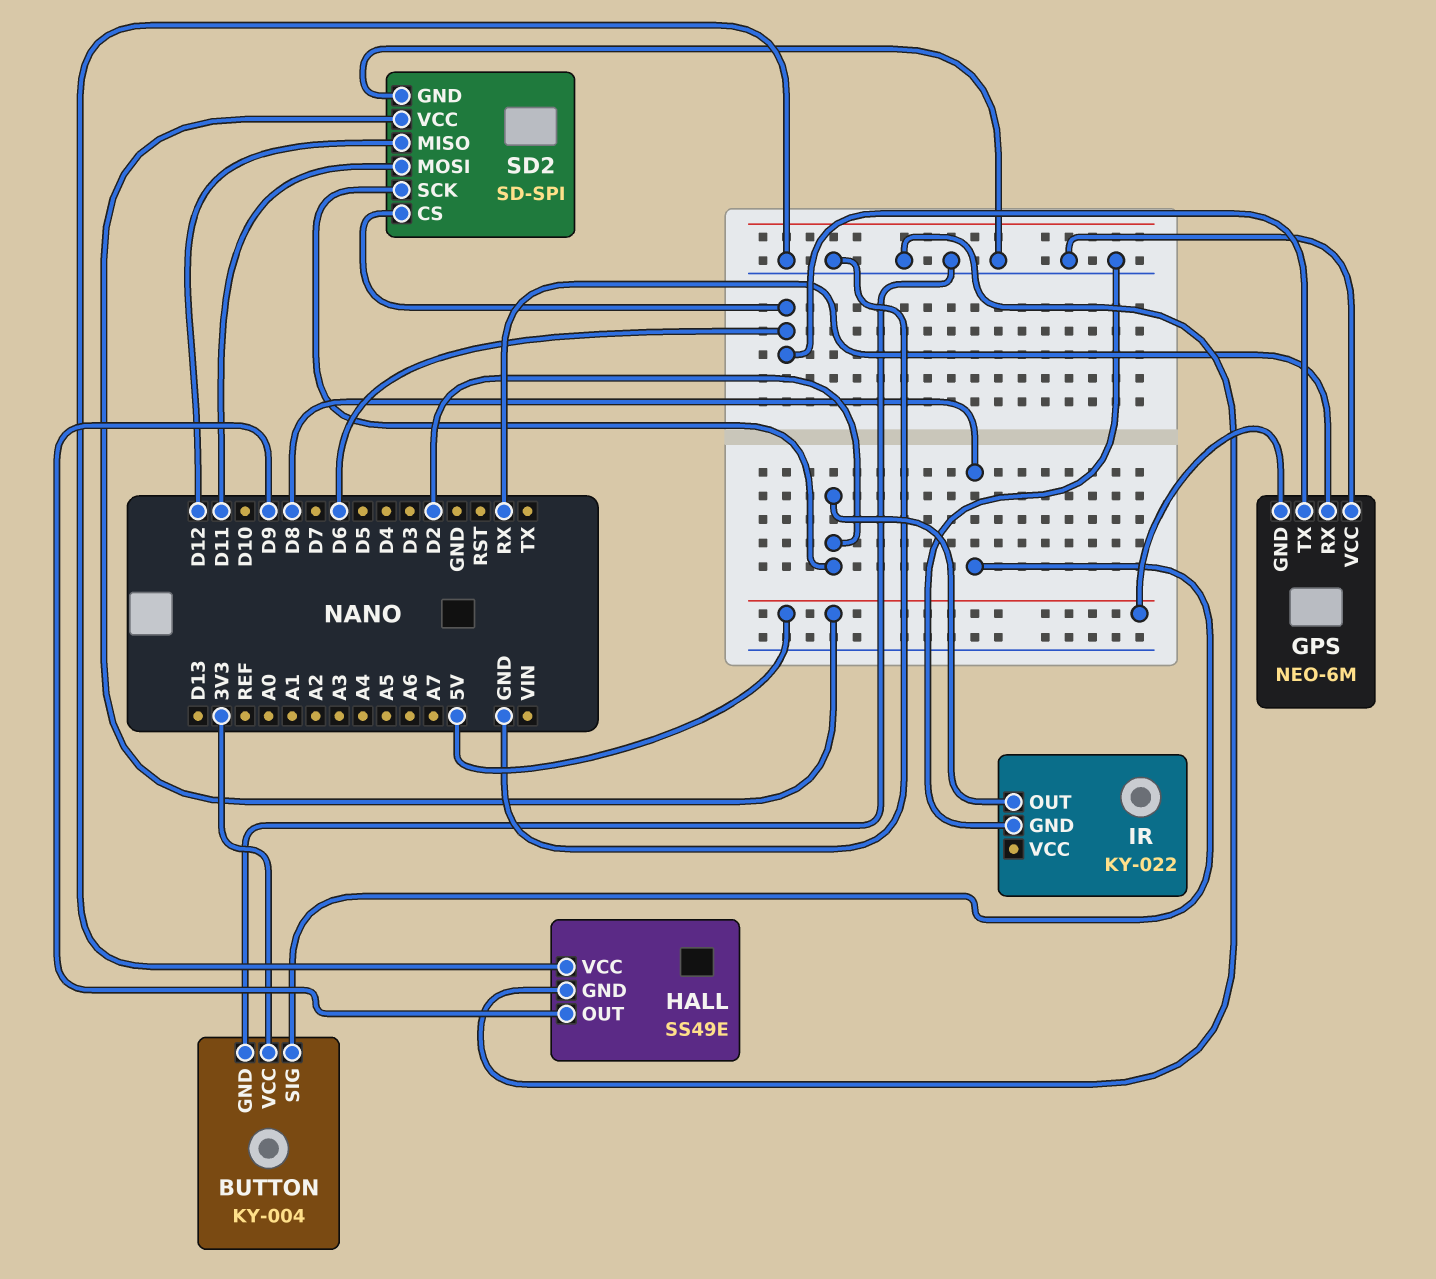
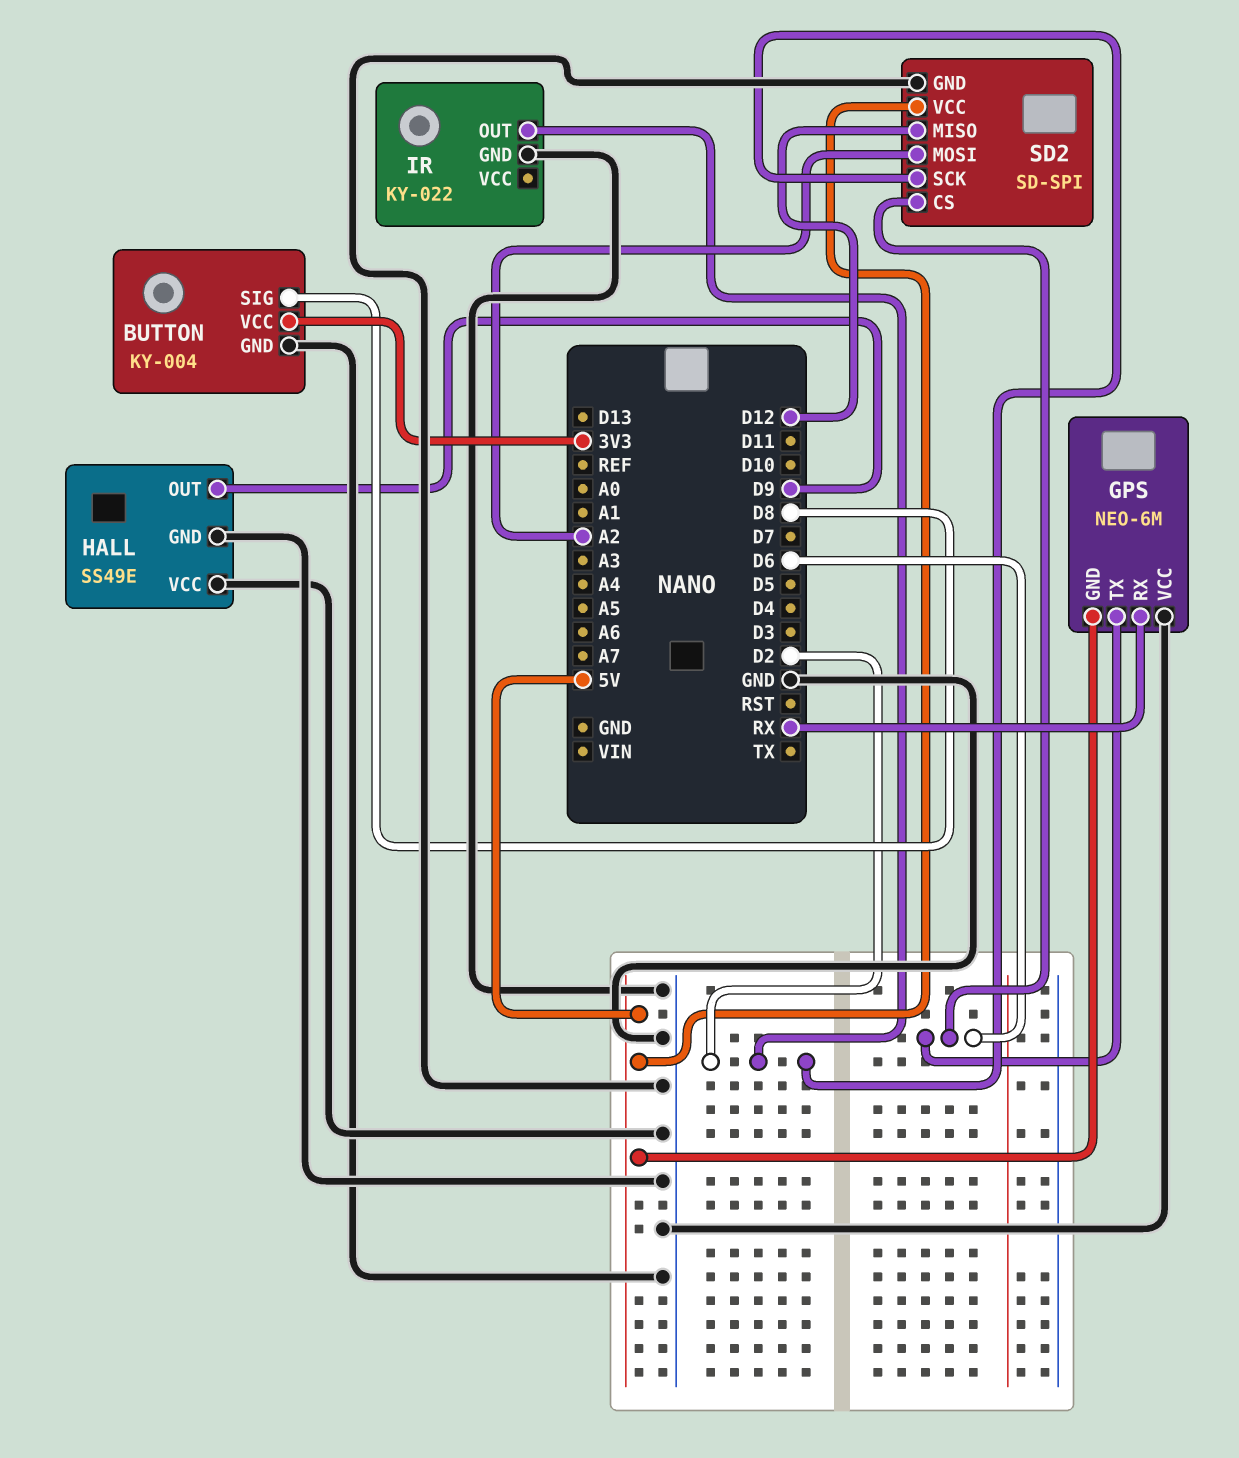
SD2 pin MOSI: D11 -> A2

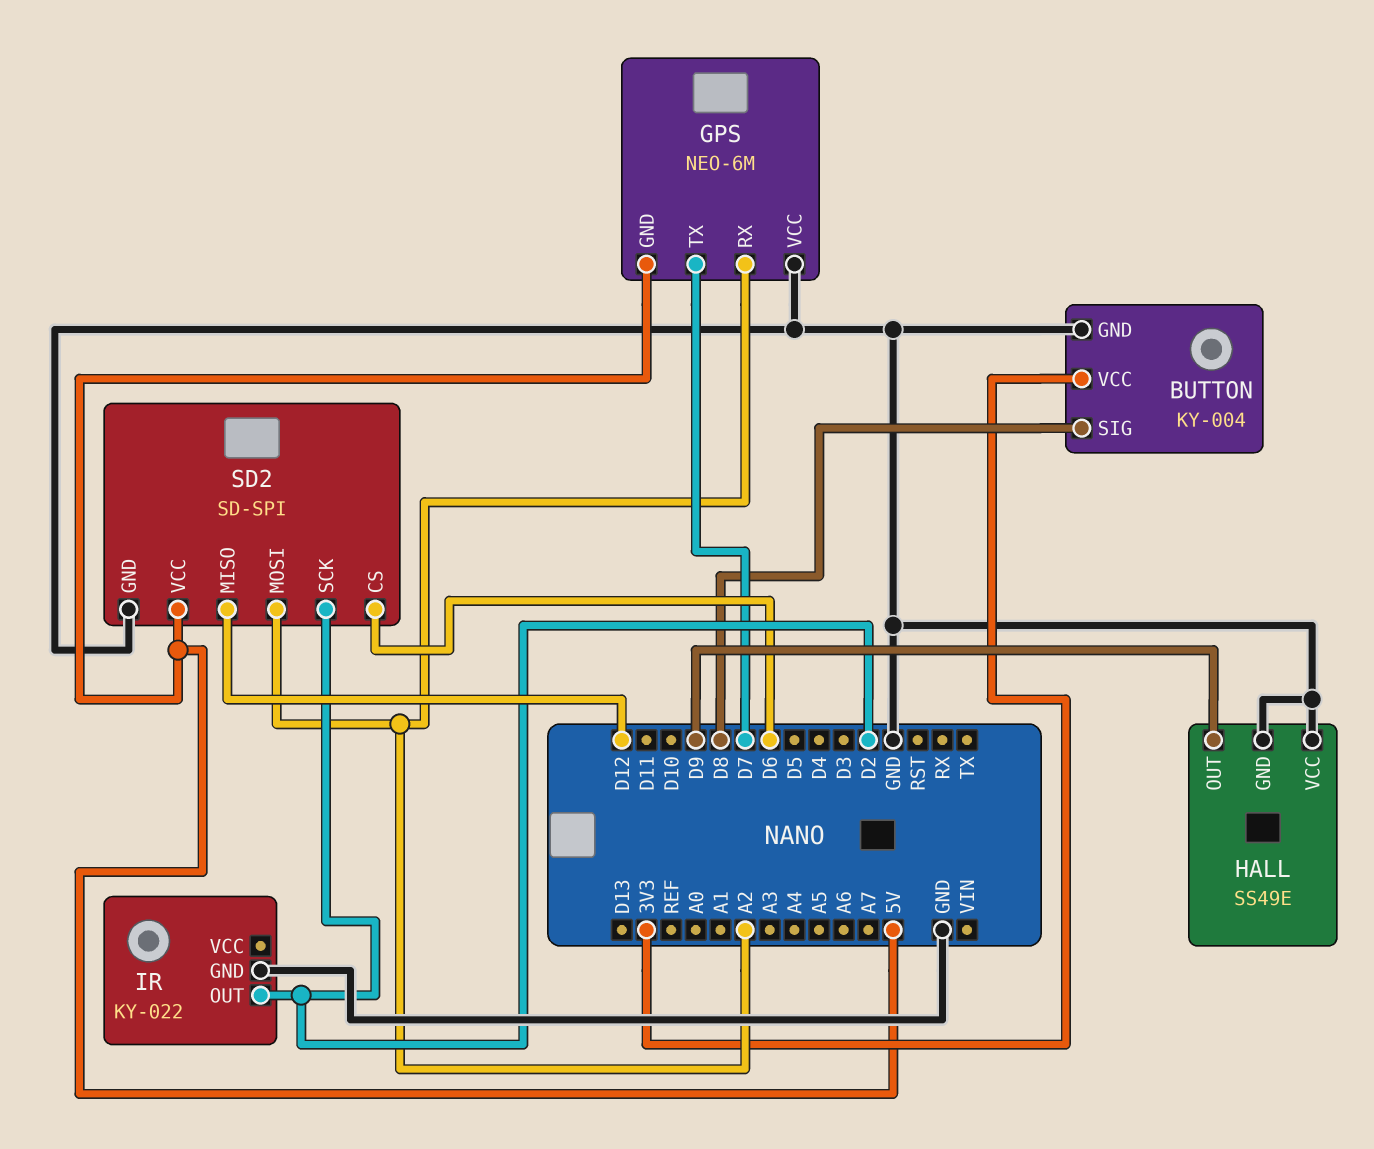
GPS pin RX: RX -> A2
GPS pin TX: D6 -> D7

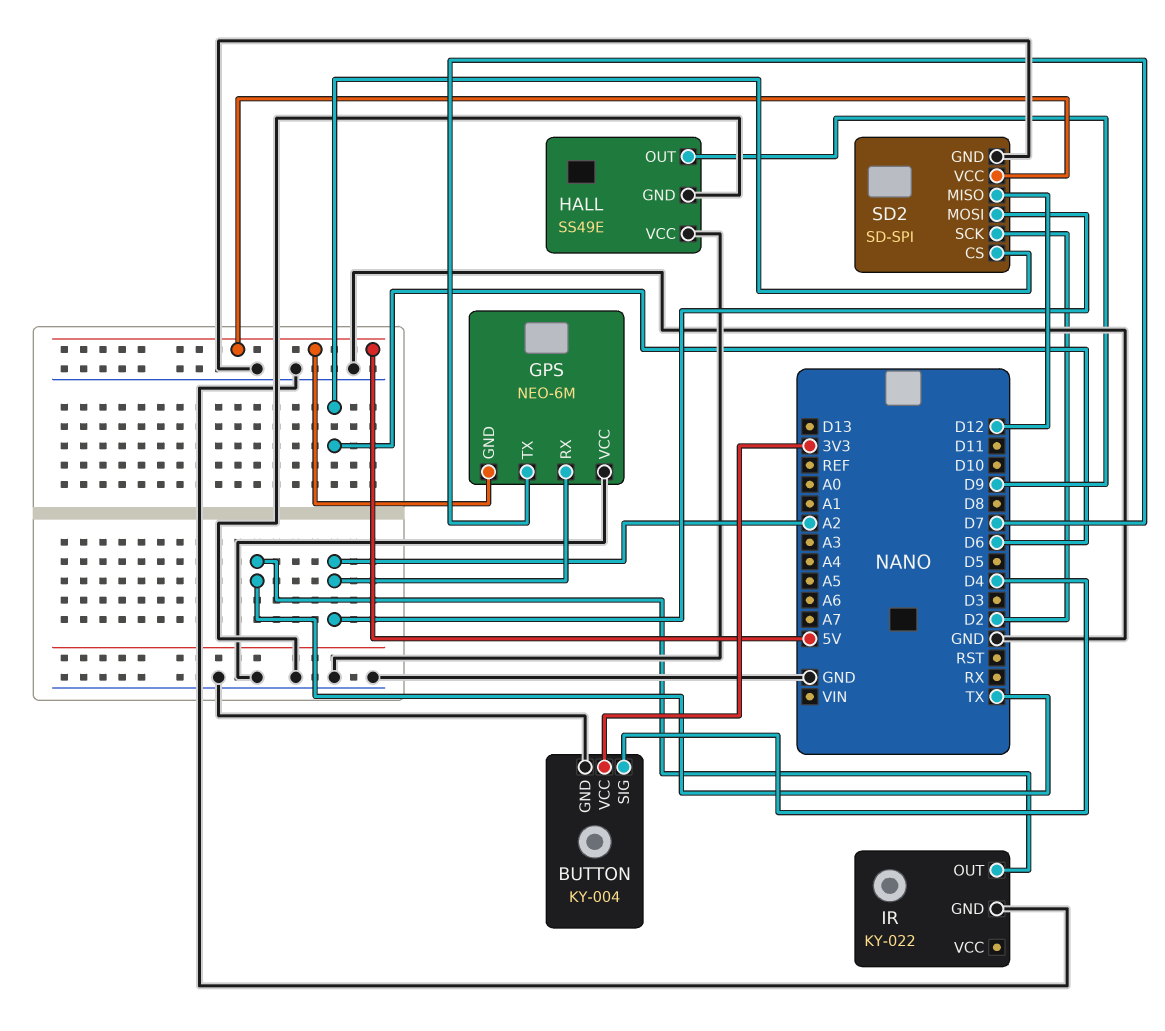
BUTTON pin SIG: D8 -> D4
IR pin OUT: D2 -> TX

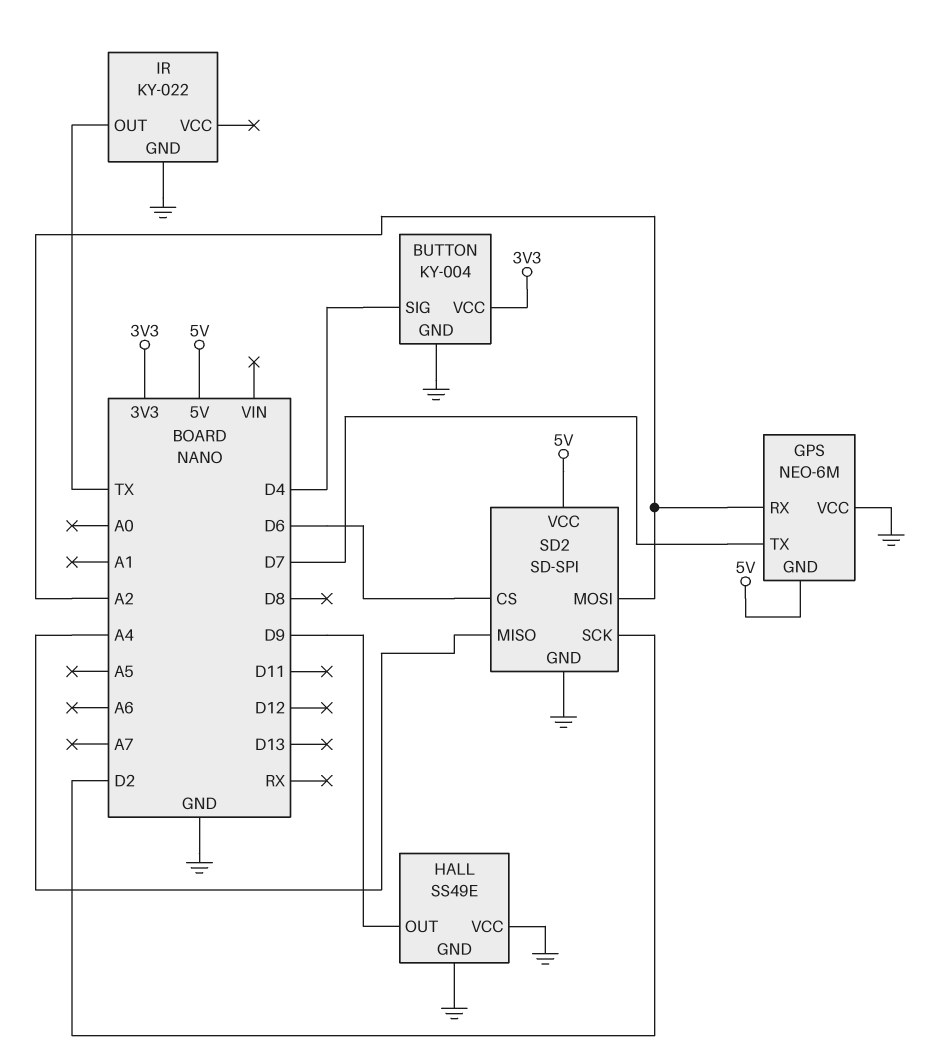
SD2 pin MISO: D12 -> A4

